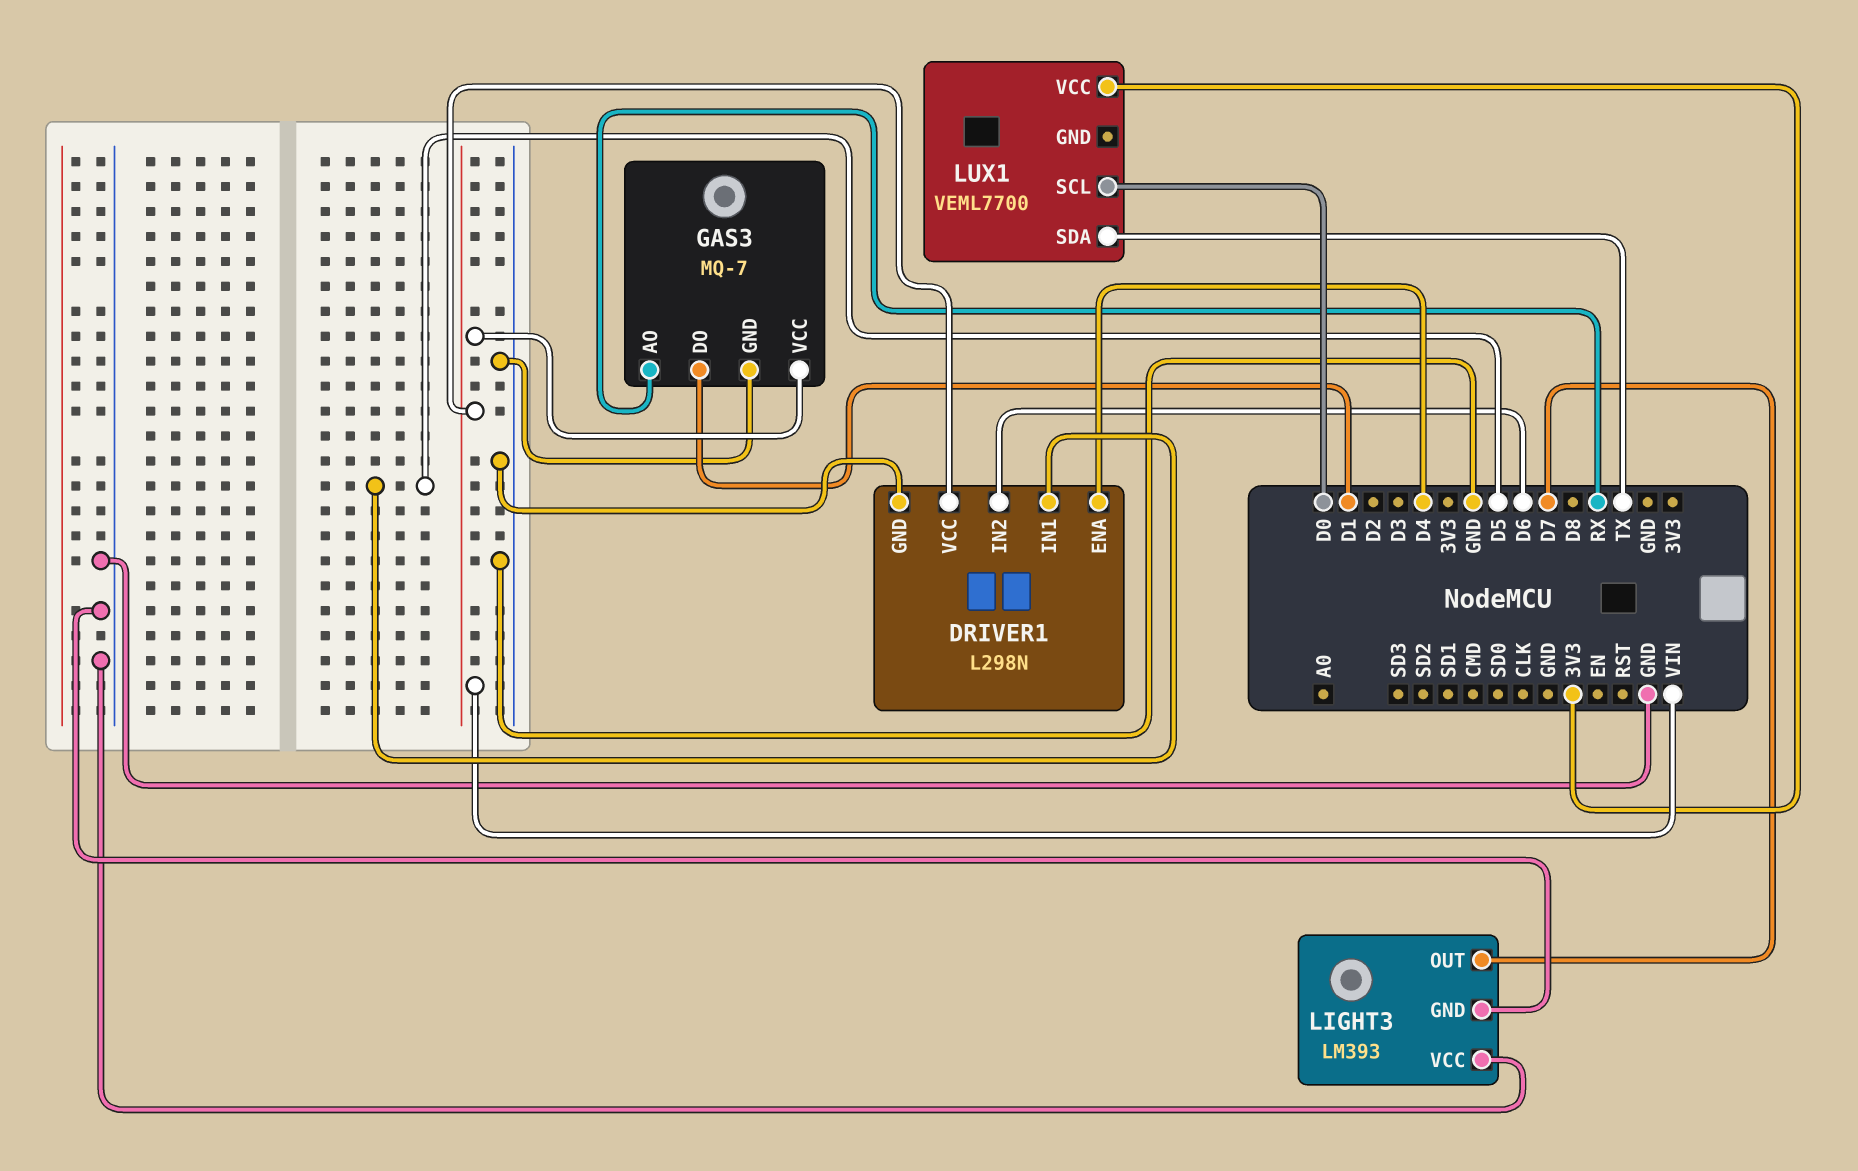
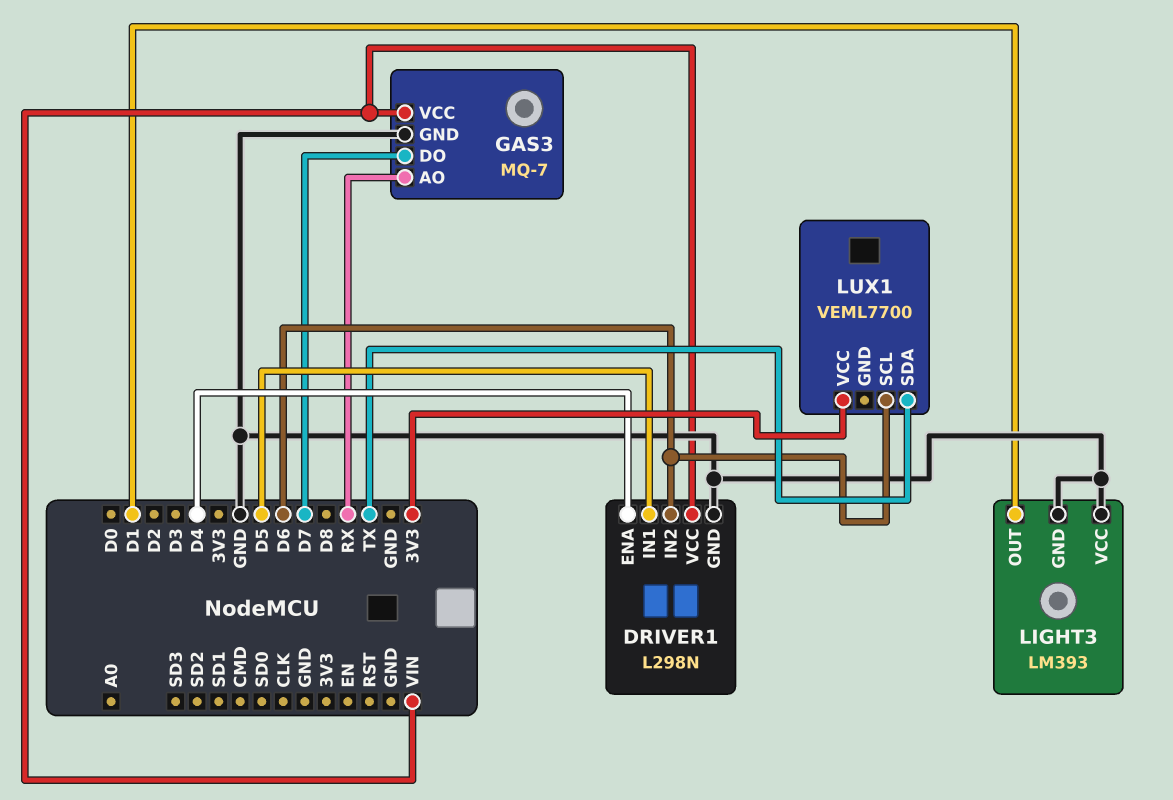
GAS3 pin DO: D1 -> D7
LIGHT3 pin OUT: D7 -> D1
LUX1 pin SCL: D0 -> D6

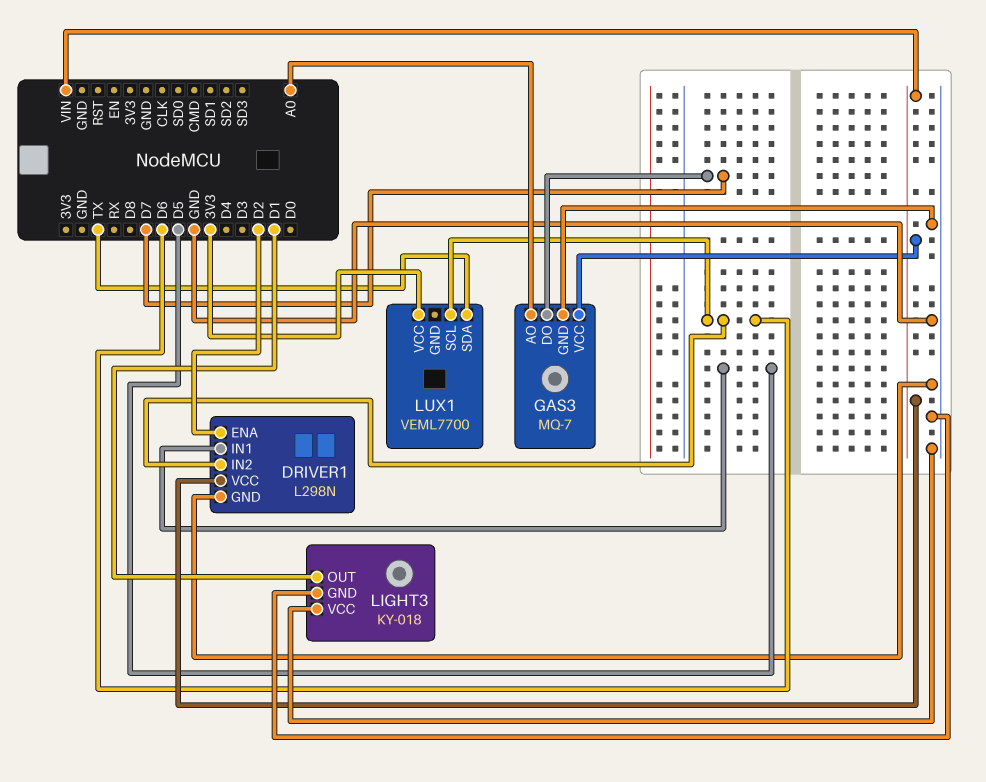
DRIVER1 pin ENA: D4 -> D2
GAS3 pin AO: RX -> A0
LIGHT3: LM393 -> KY-018

